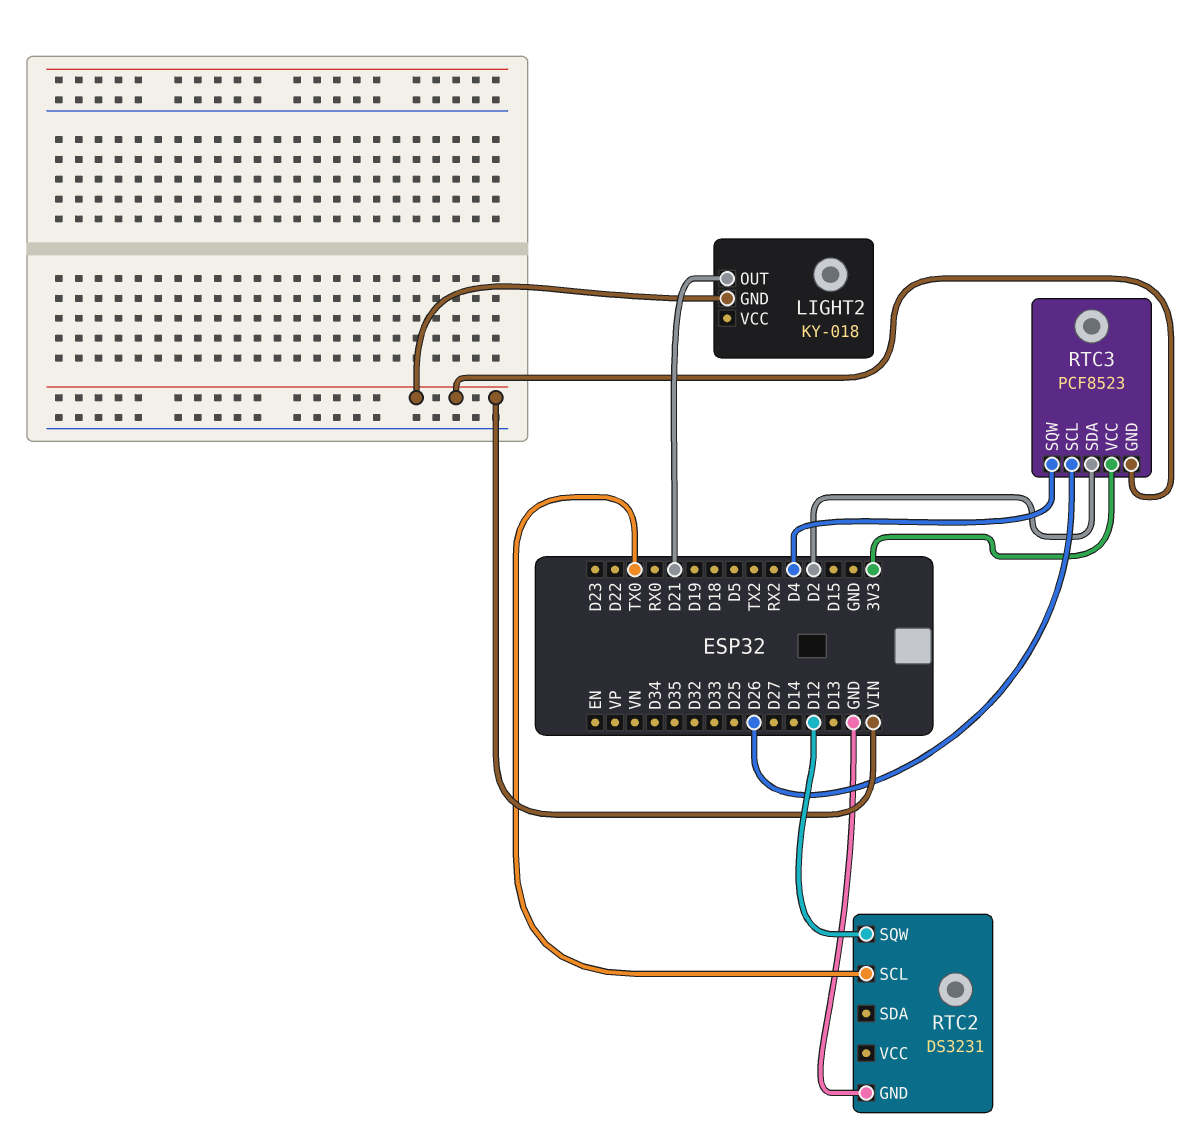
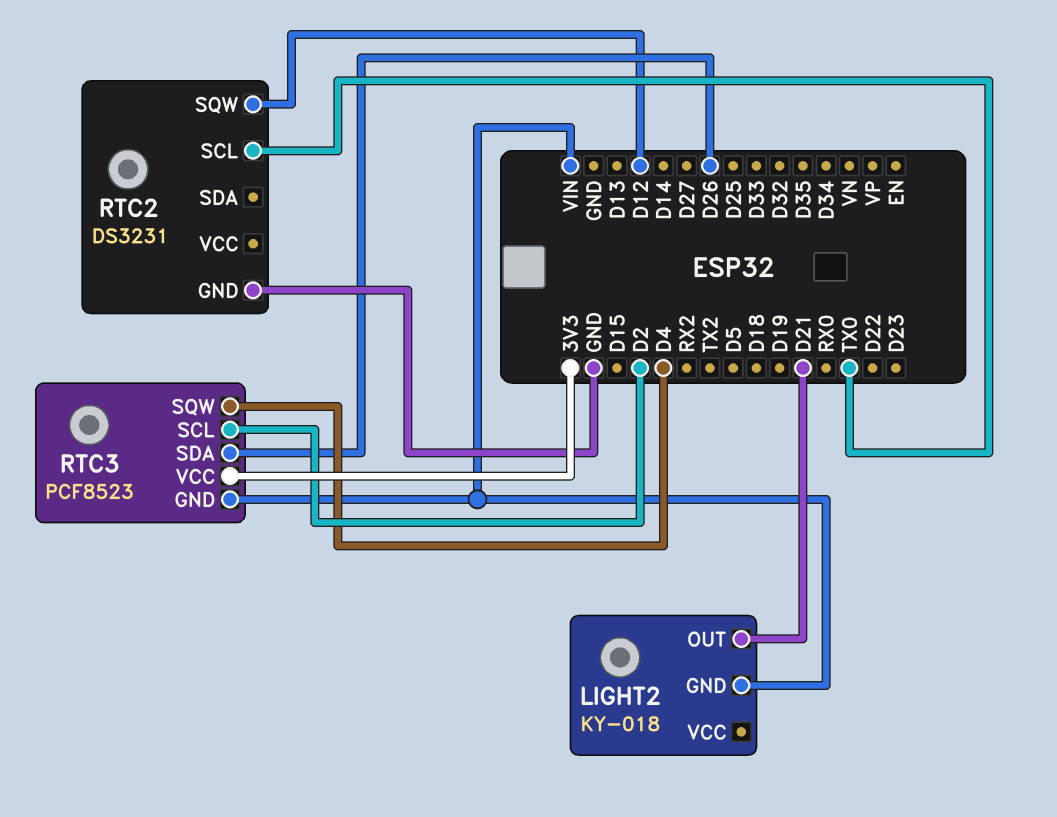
RTC3 pin SCL: D26 -> D2
RTC3 pin SDA: D2 -> D26

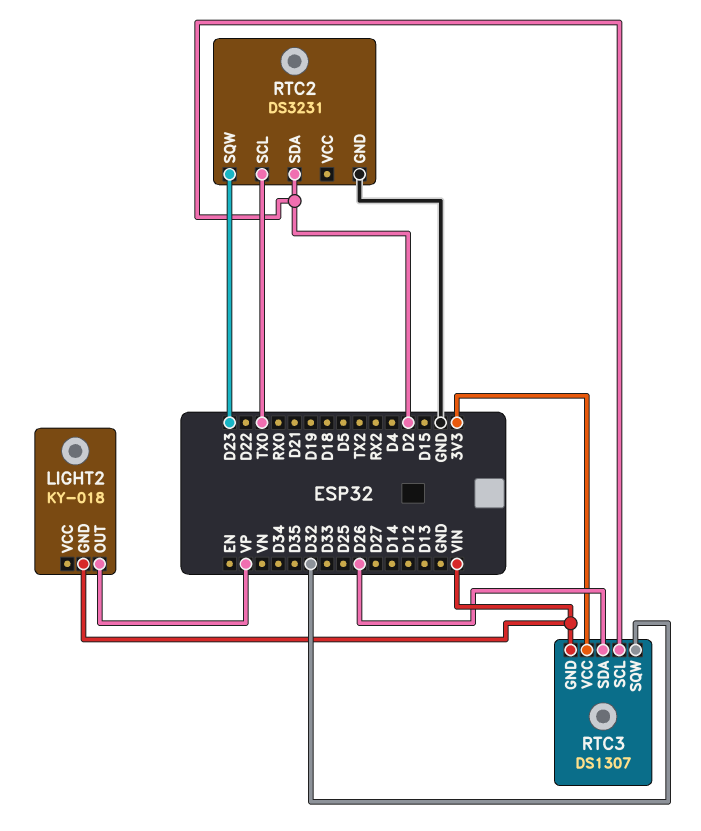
LIGHT2 pin OUT: D21 -> VP
RTC2 pin SDA: none -> D2
RTC2 pin SQW: D12 -> D23
RTC3: PCF8523 -> DS1307
RTC3 pin SQW: D4 -> D32

